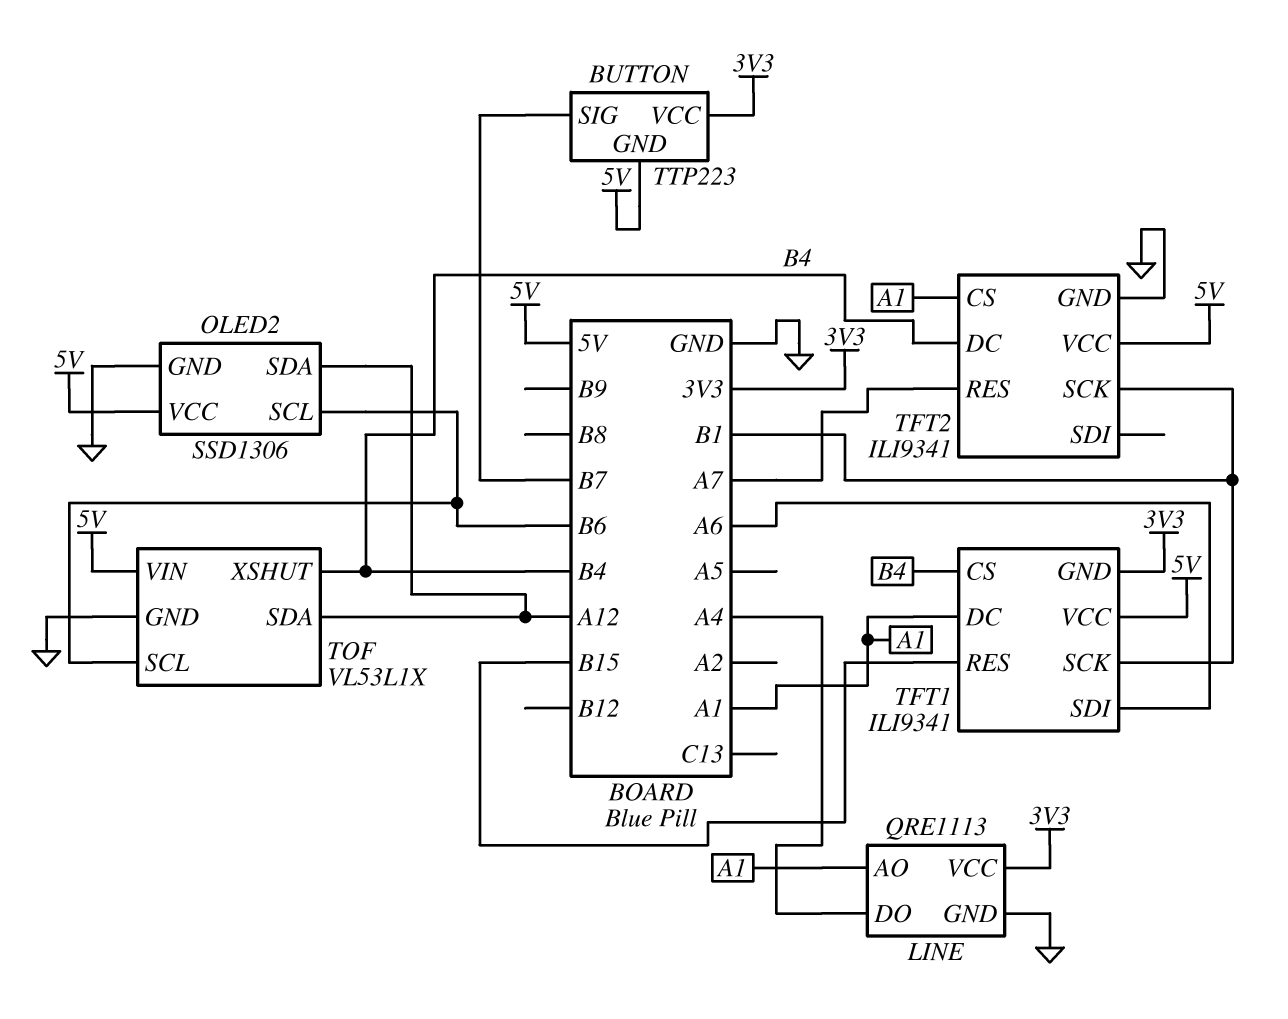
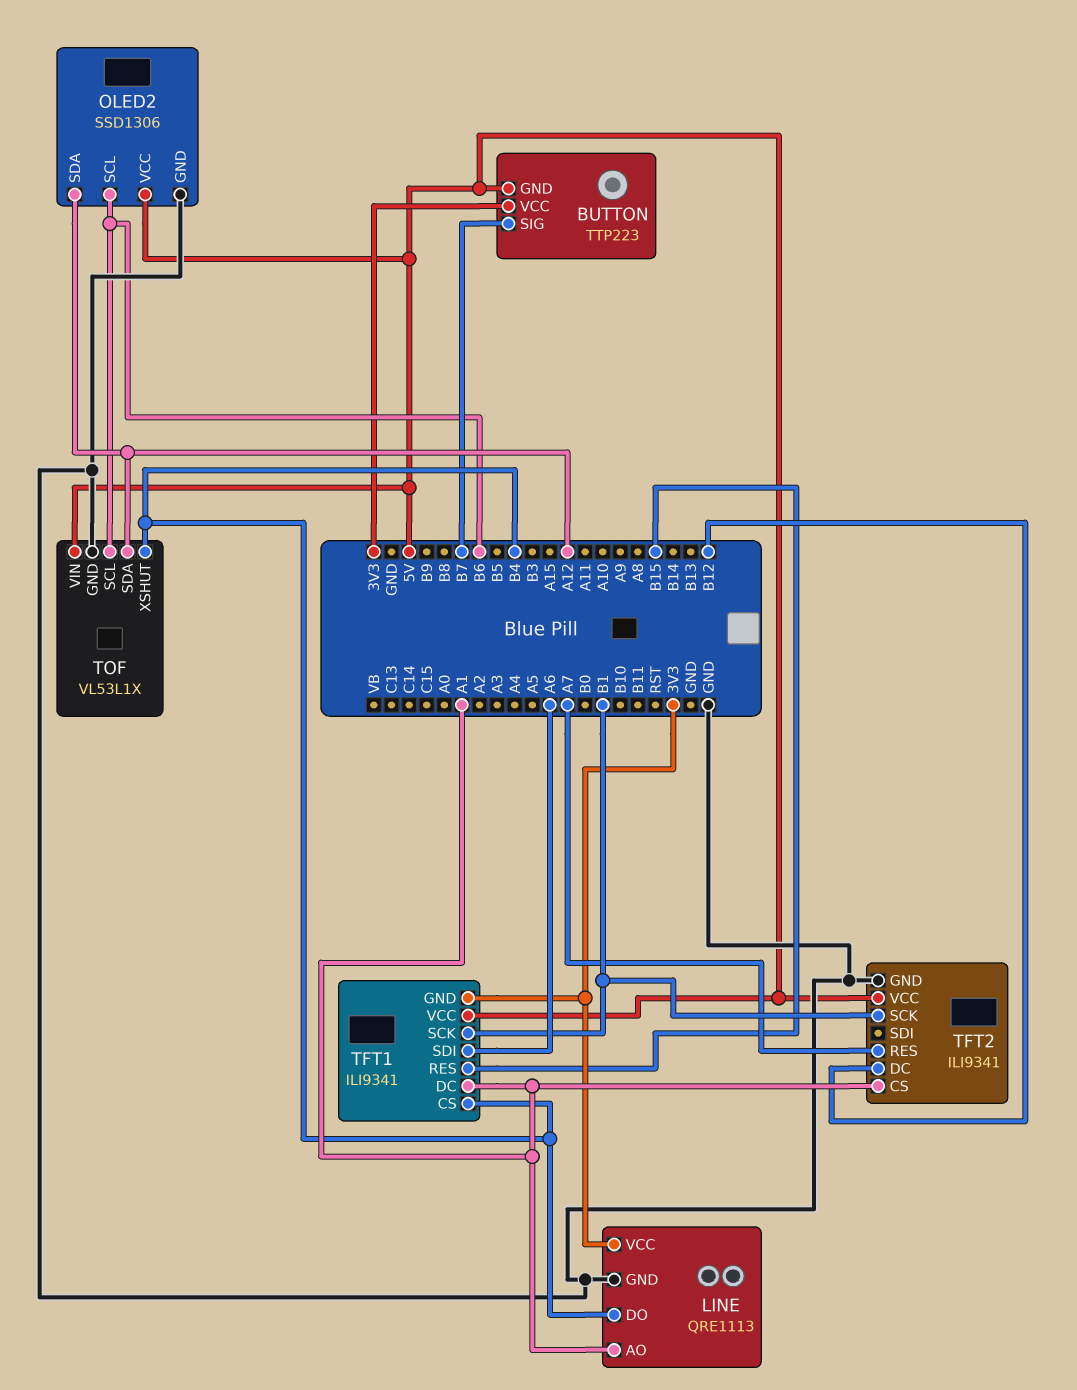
LINE pin DO: A4 -> B4
TFT2 pin DC: B4 -> B12

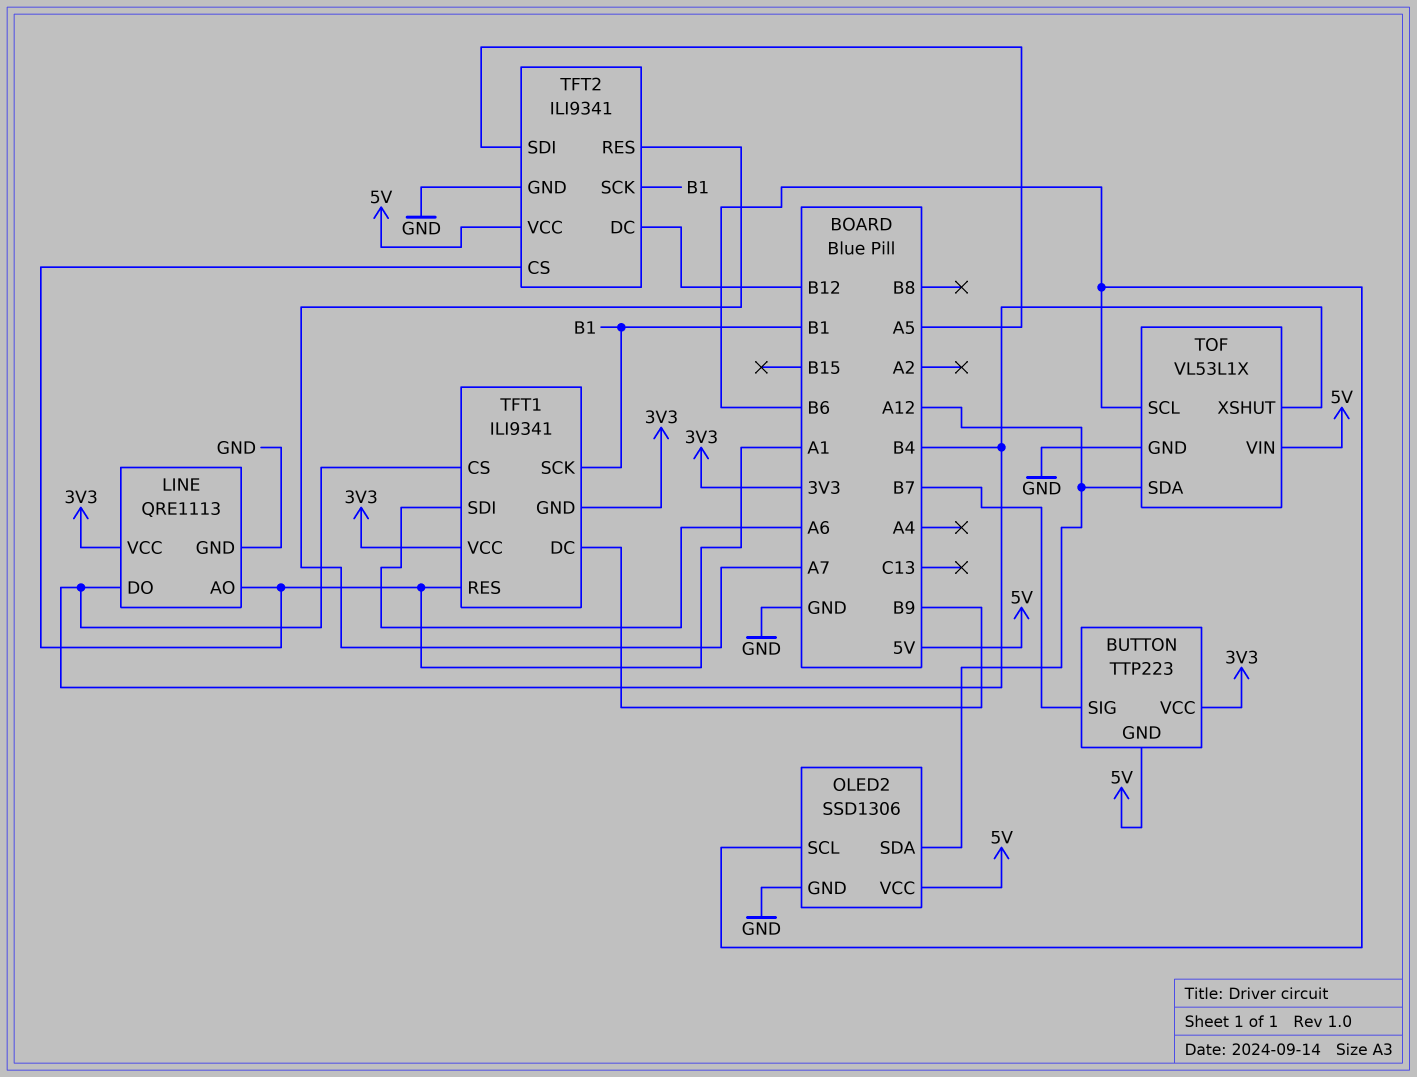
TFT1 pin DC: A1 -> B9
TFT1 pin RES: B15 -> A1
TFT1 pin VCC: 5V -> 3V3
TFT2 pin SDI: none -> A5

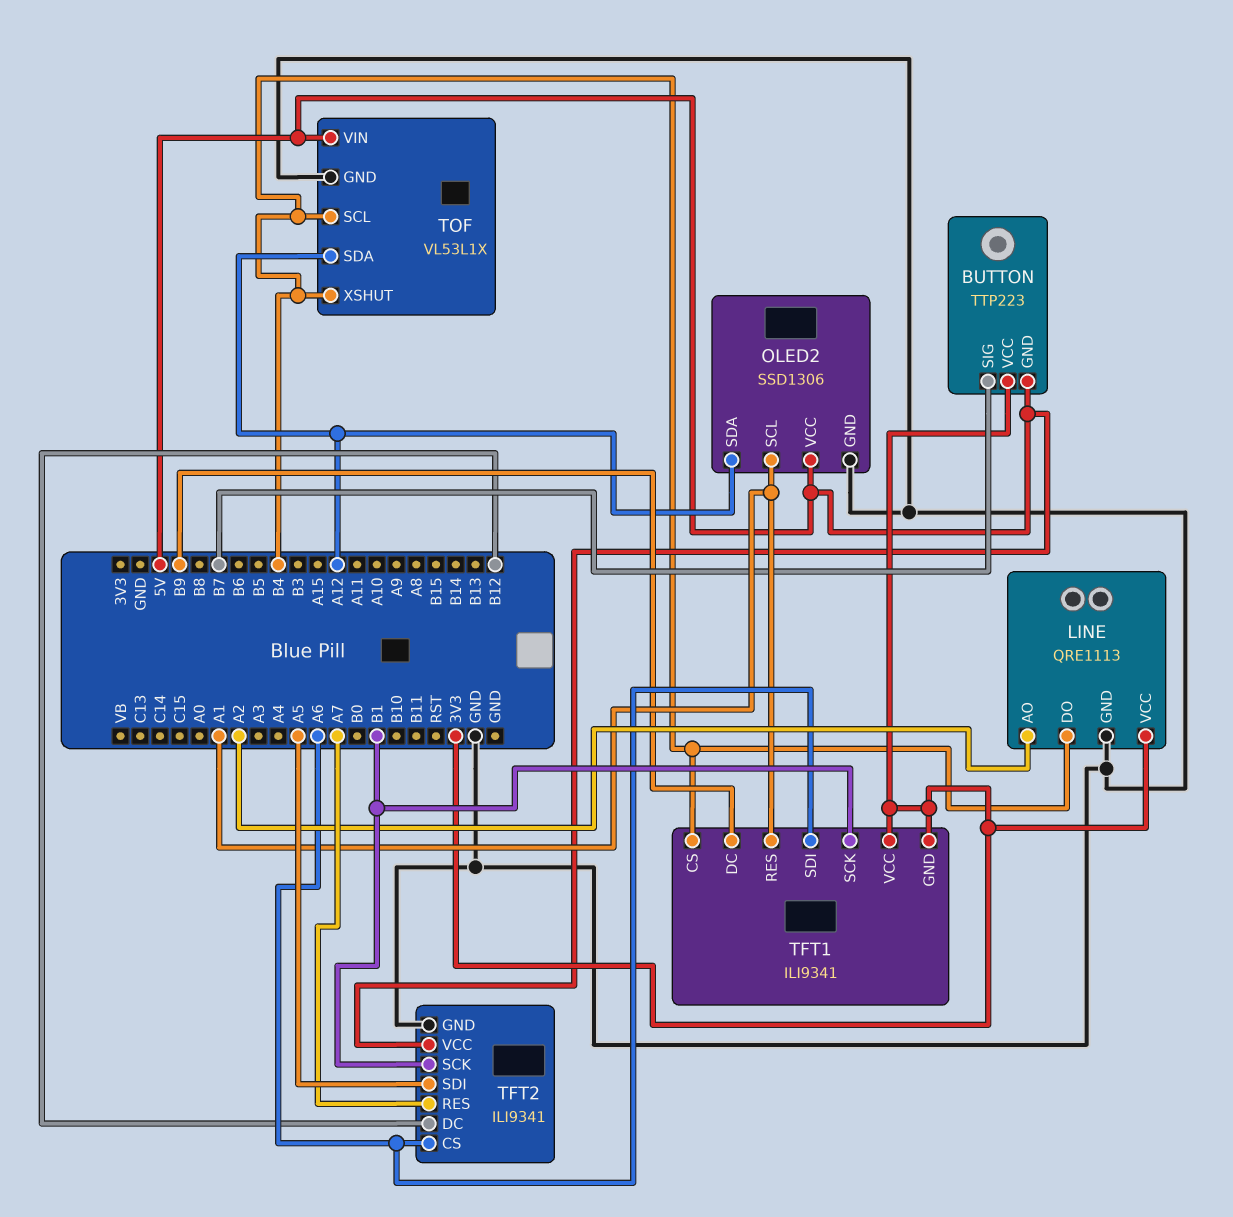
LINE pin AO: A1 -> A2
OLED2 pin SCL: B6 -> A1
TFT2 pin CS: A1 -> A6
TOF pin SCL: B6 -> B4

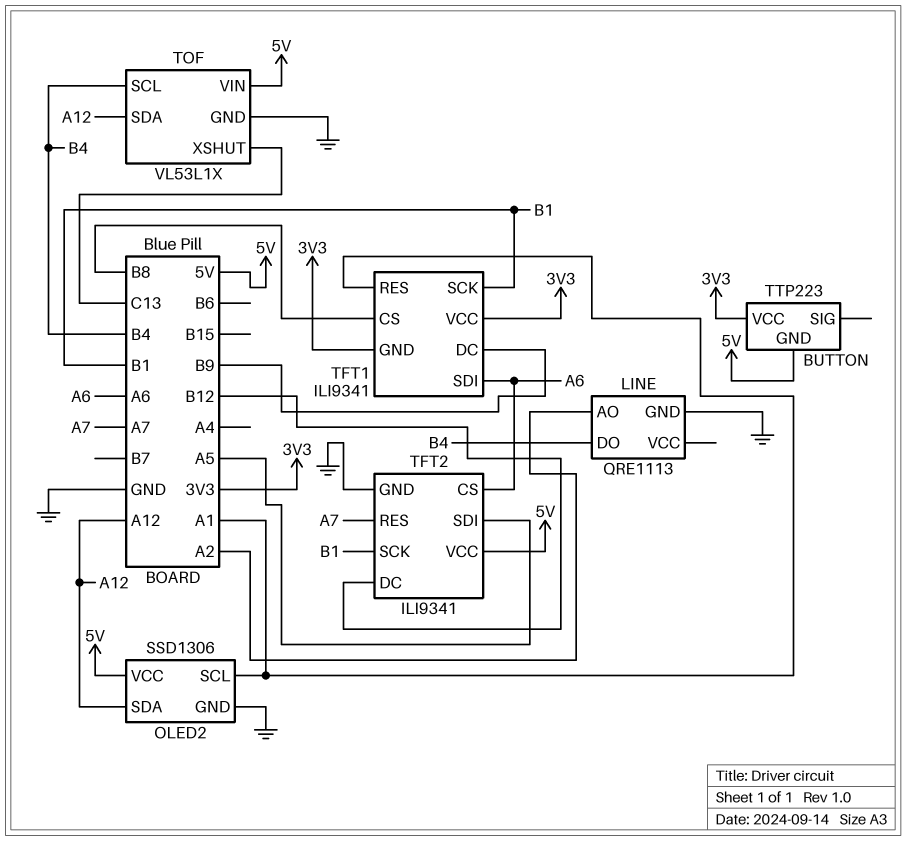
BUTTON pin SIG: B7 -> none
LINE pin VCC: 3V3 -> none
TFT1 pin CS: B4 -> B8
TOF pin XSHUT: B4 -> C13

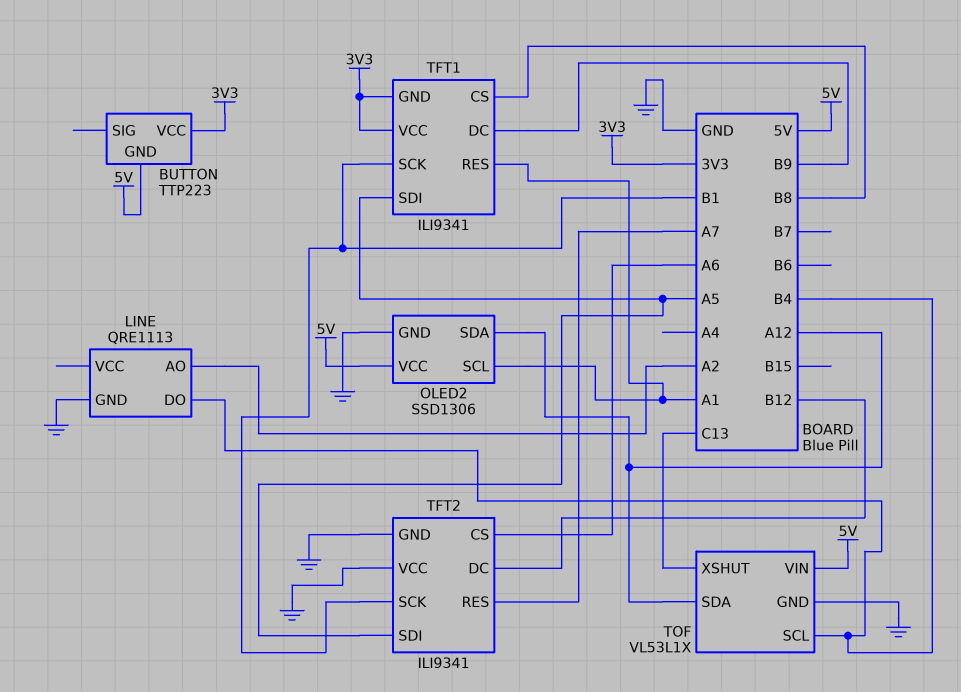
TFT1 pin SDI: A6 -> A5
TFT2 pin VCC: 5V -> GND

